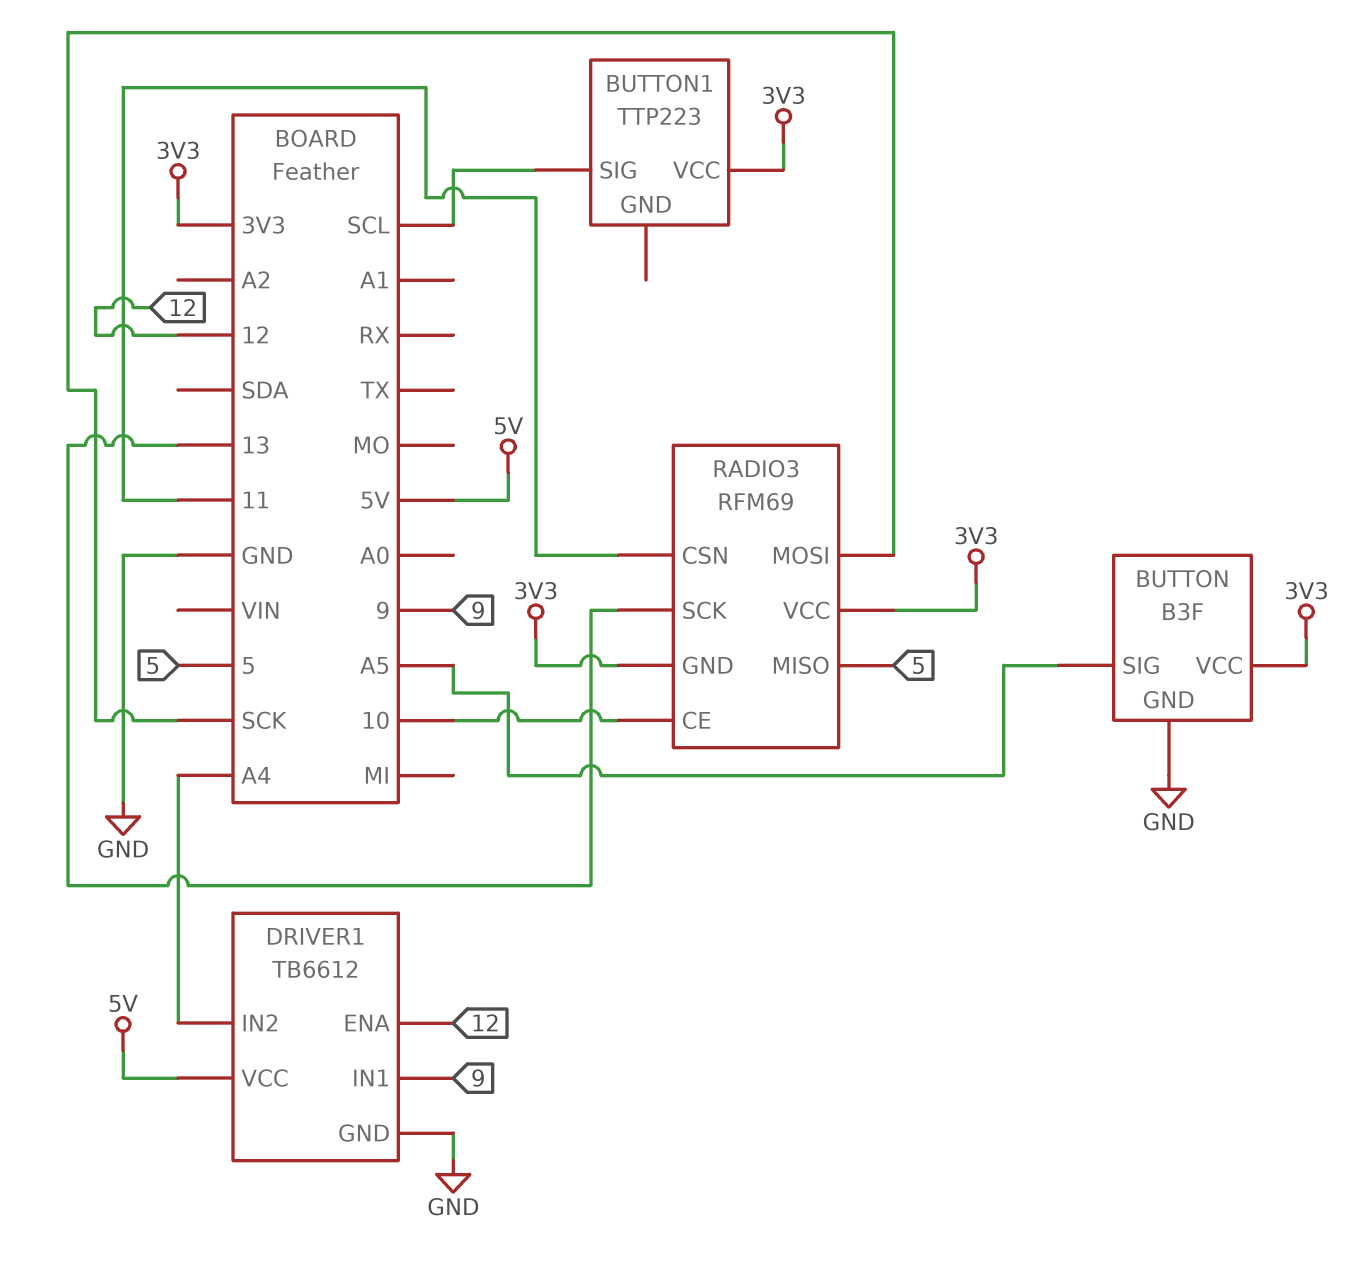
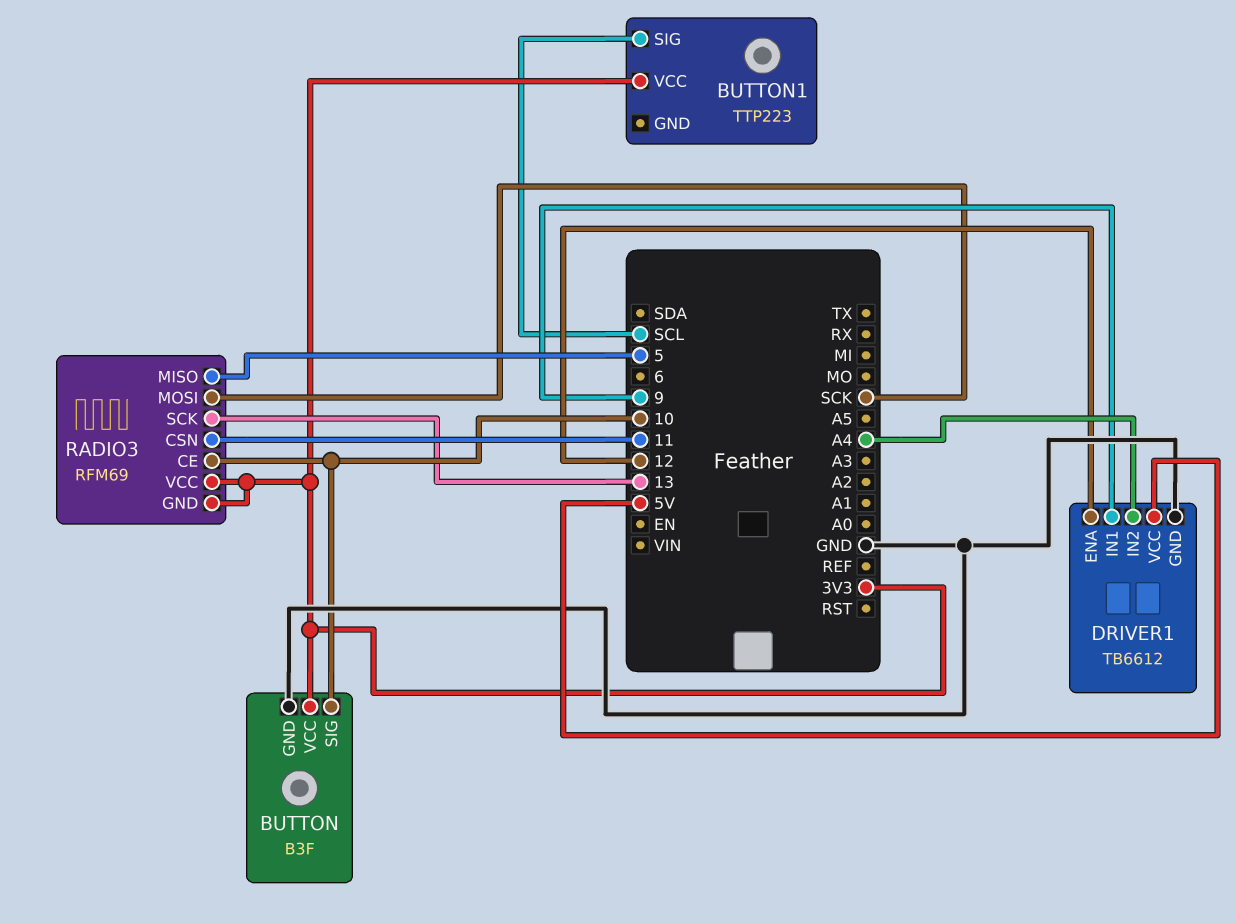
BUTTON pin SIG: A5 -> 10

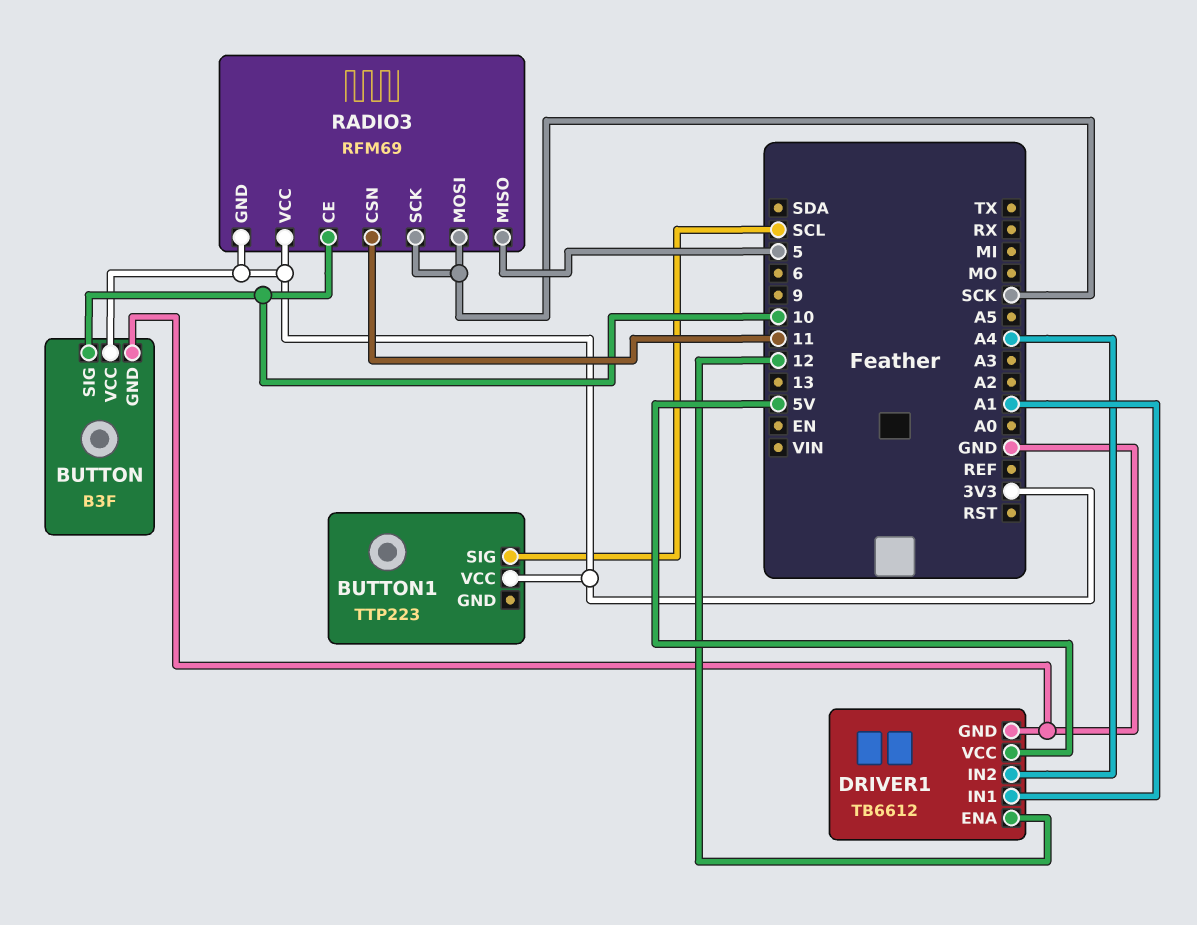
DRIVER1 pin IN1: 9 -> A1
RADIO3 pin SCK: 13 -> SCK

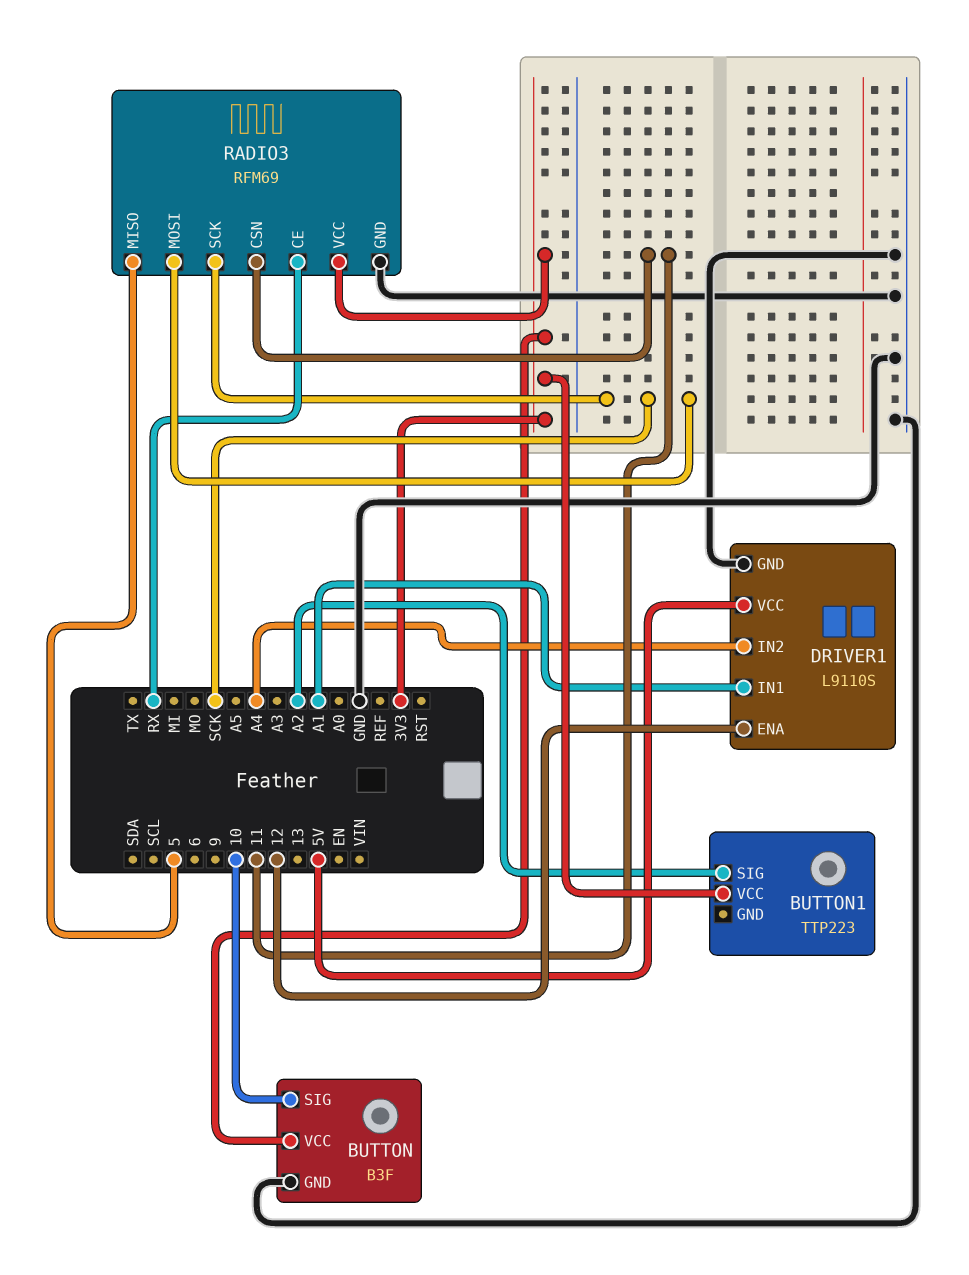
BUTTON1 pin SIG: SCL -> A2
DRIVER1: TB6612 -> L9110S
RADIO3 pin CE: 10 -> RX
RADIO3 pin GND: 3V3 -> GND

